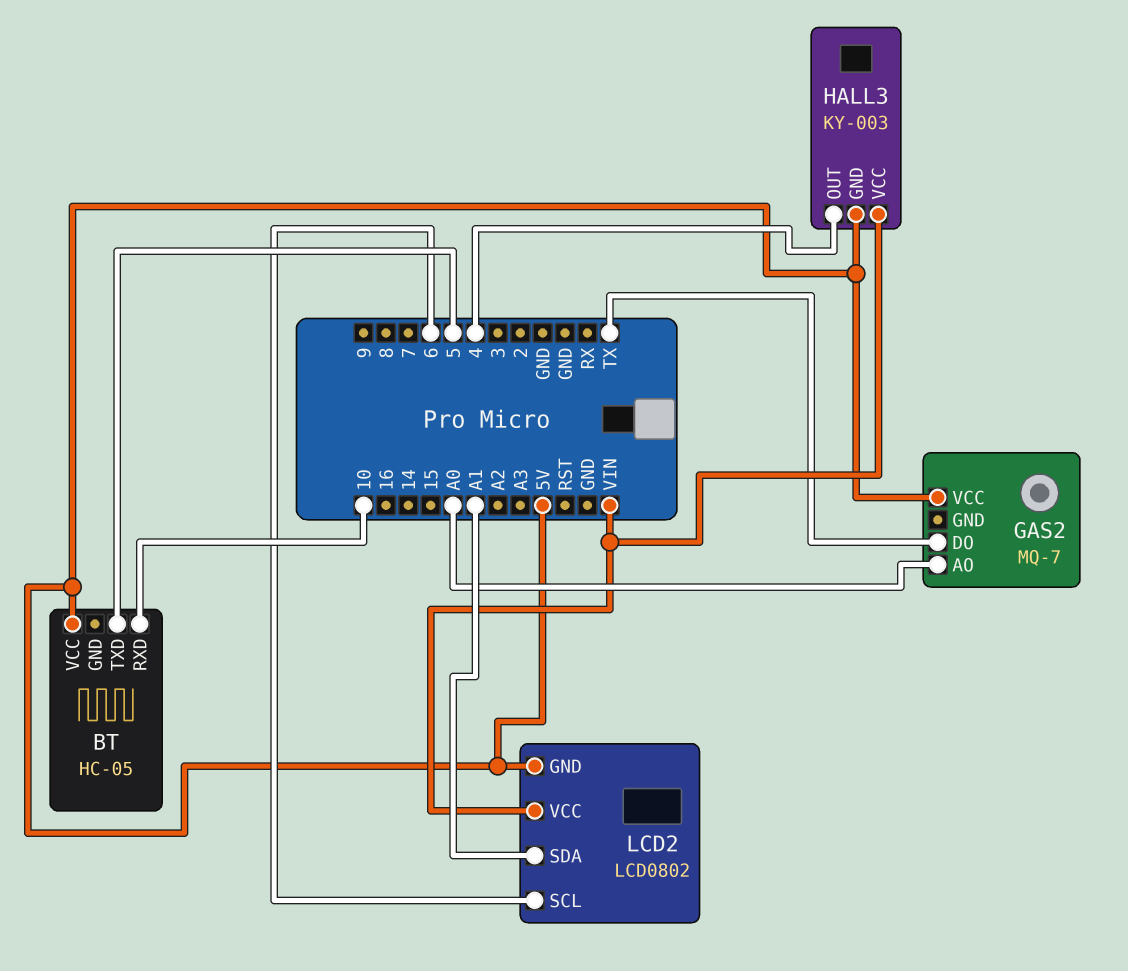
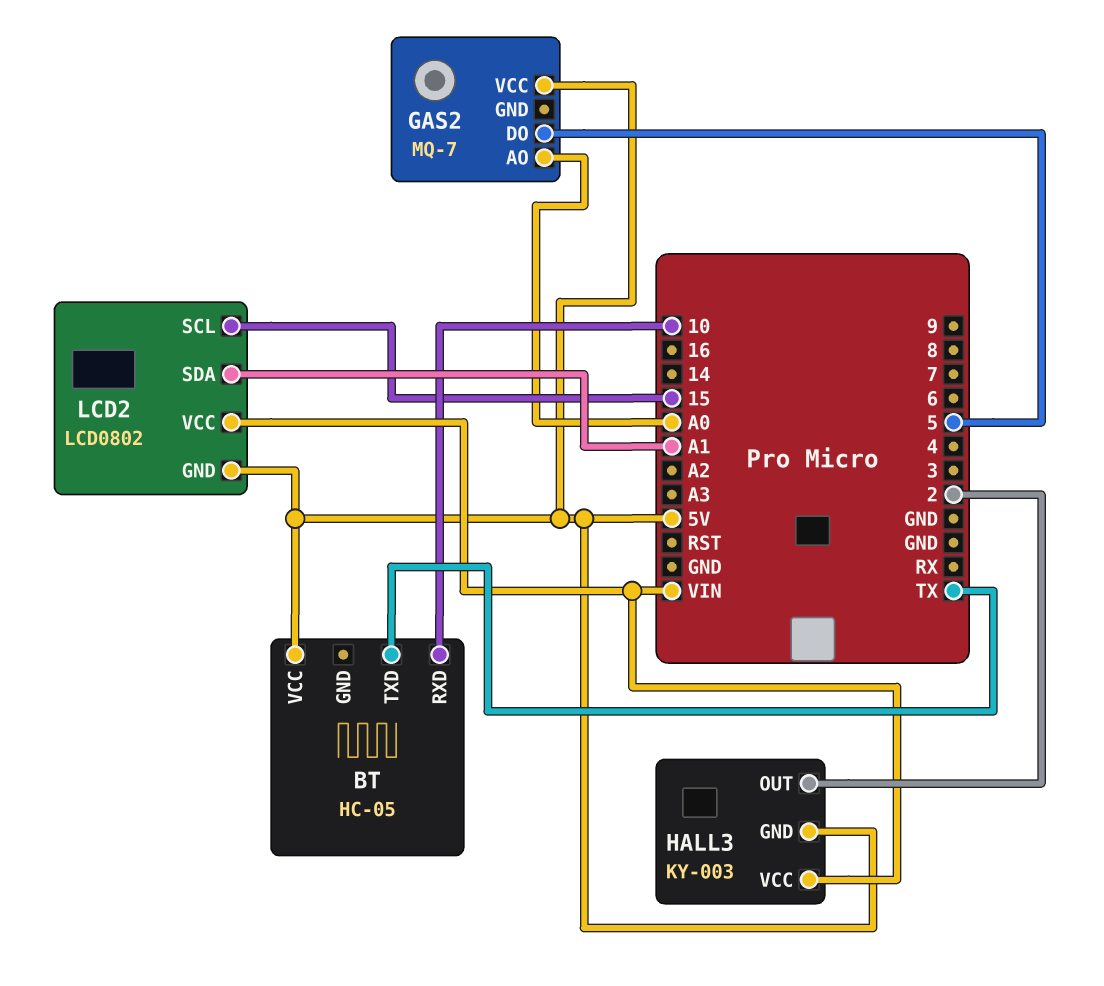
BT pin TXD: 5 -> TX
GAS2 pin DO: TX -> 5
HALL3 pin OUT: 4 -> 2
LCD2 pin SCL: 6 -> 15

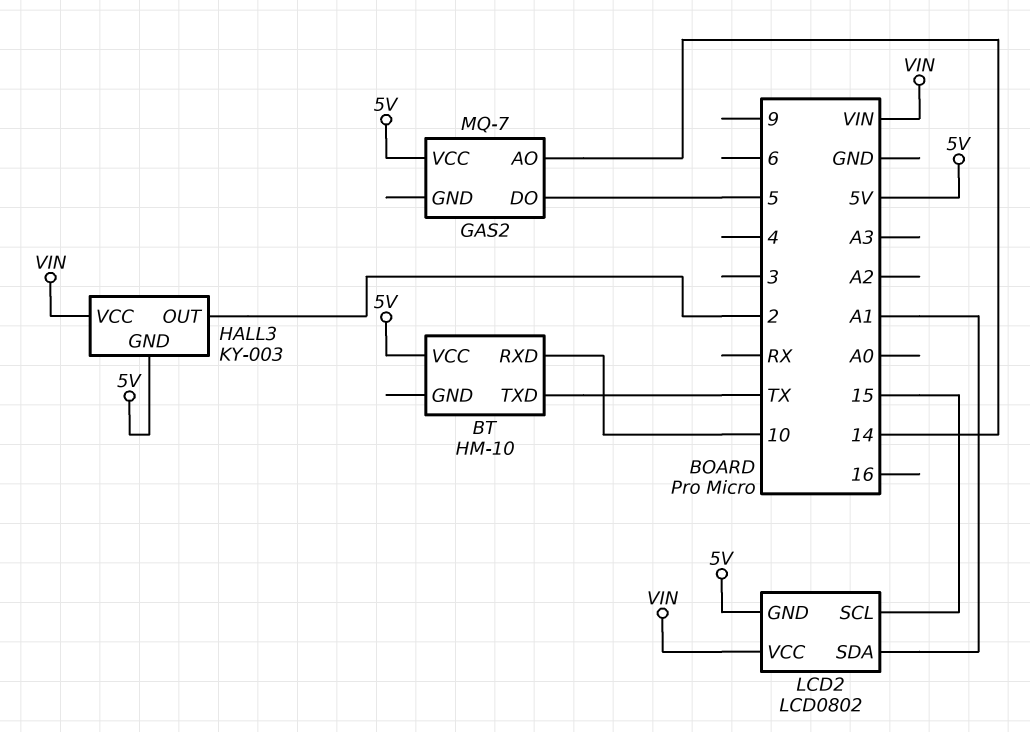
BT: HC-05 -> HM-10
GAS2 pin AO: A0 -> 14

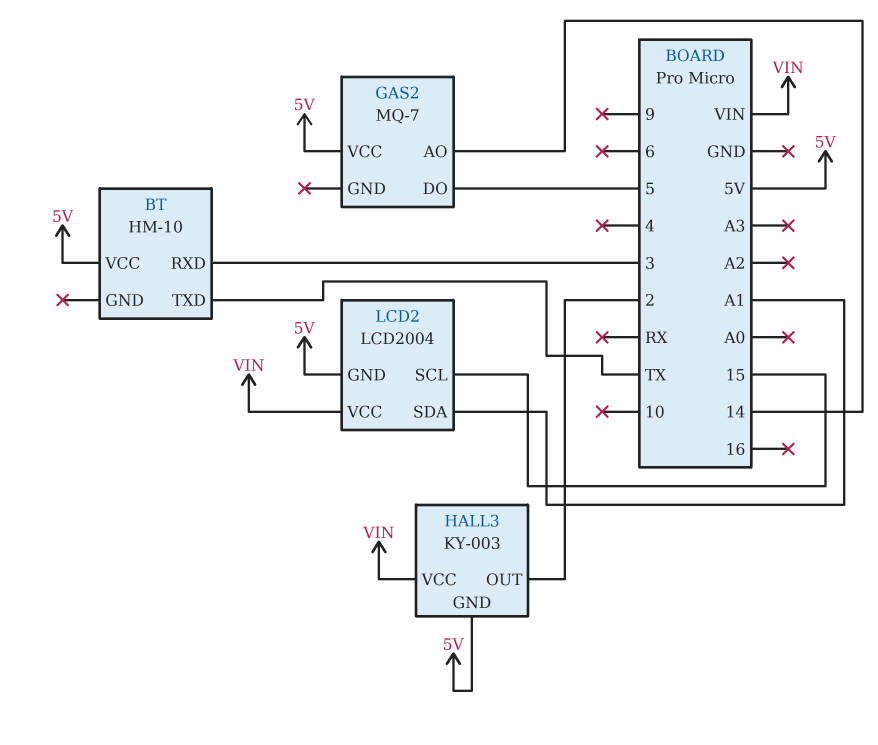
BT pin RXD: 10 -> 3
LCD2: LCD0802 -> LCD2004

